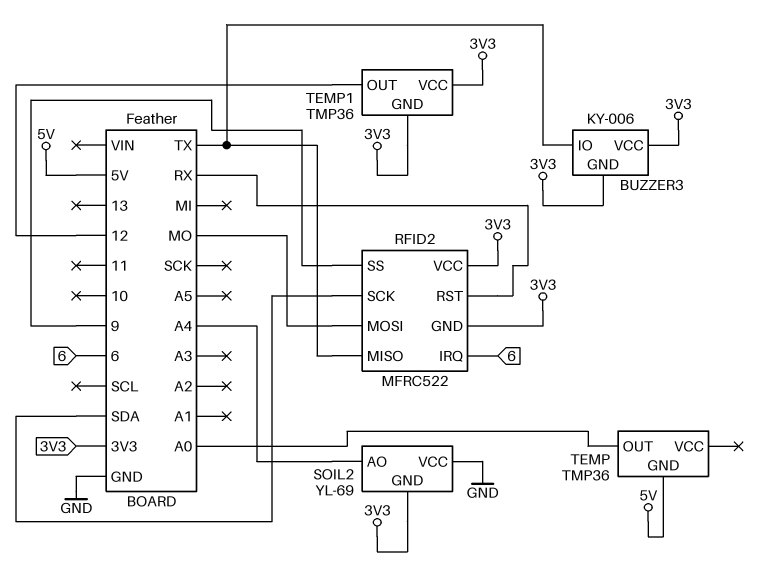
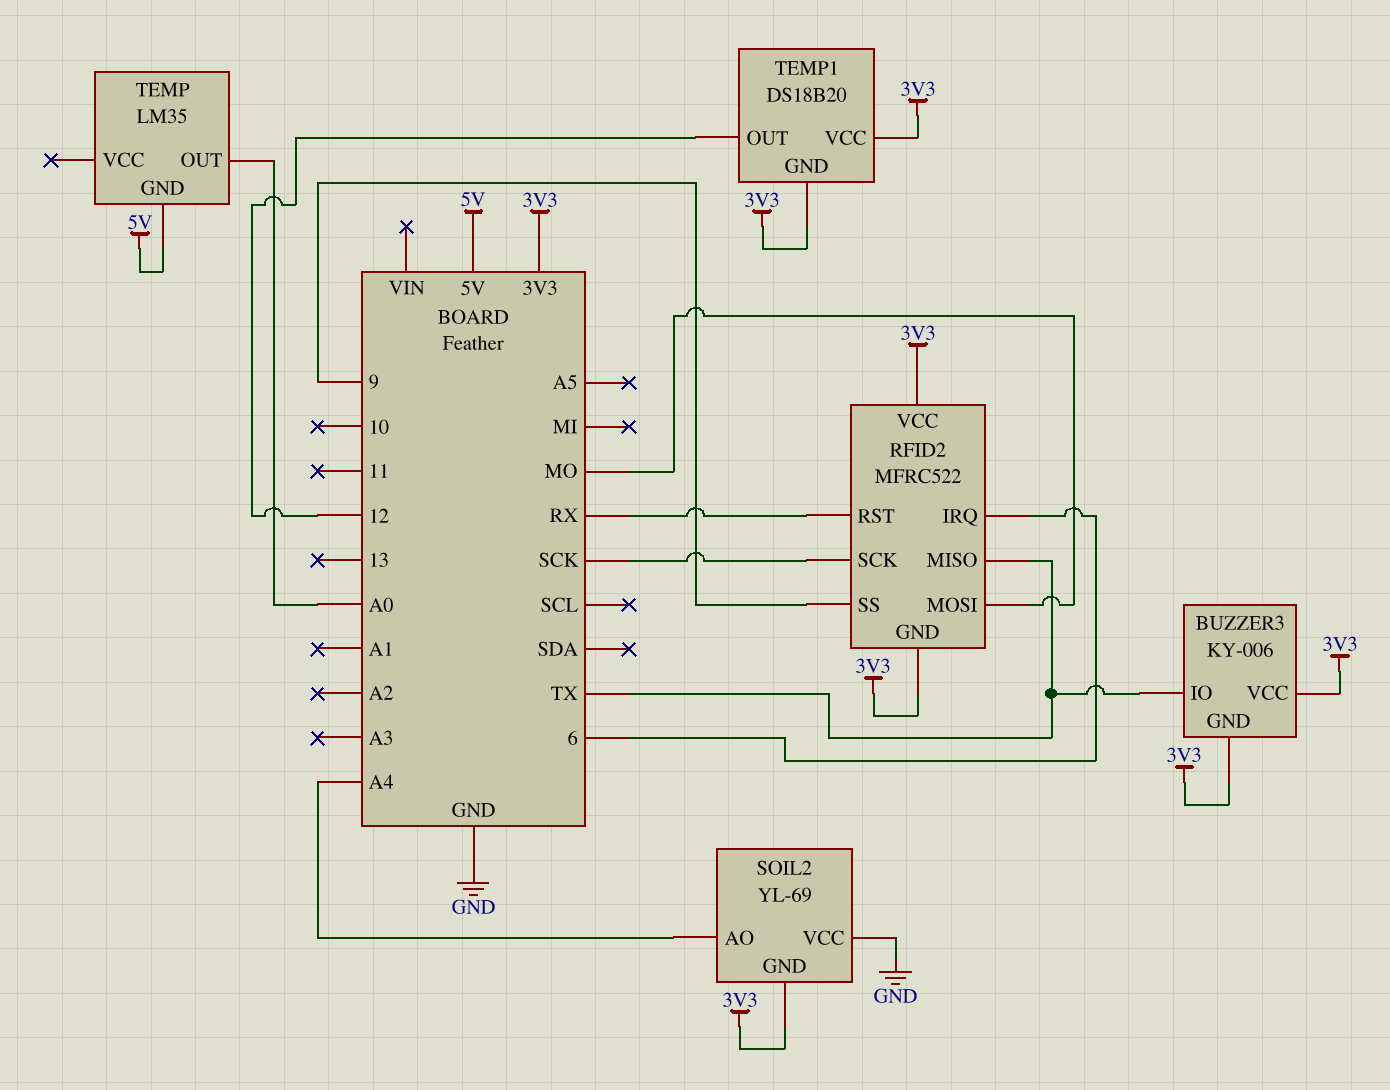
RFID2 pin SCK: SDA -> SCK
TEMP: TMP36 -> LM35
TEMP1: TMP36 -> DS18B20

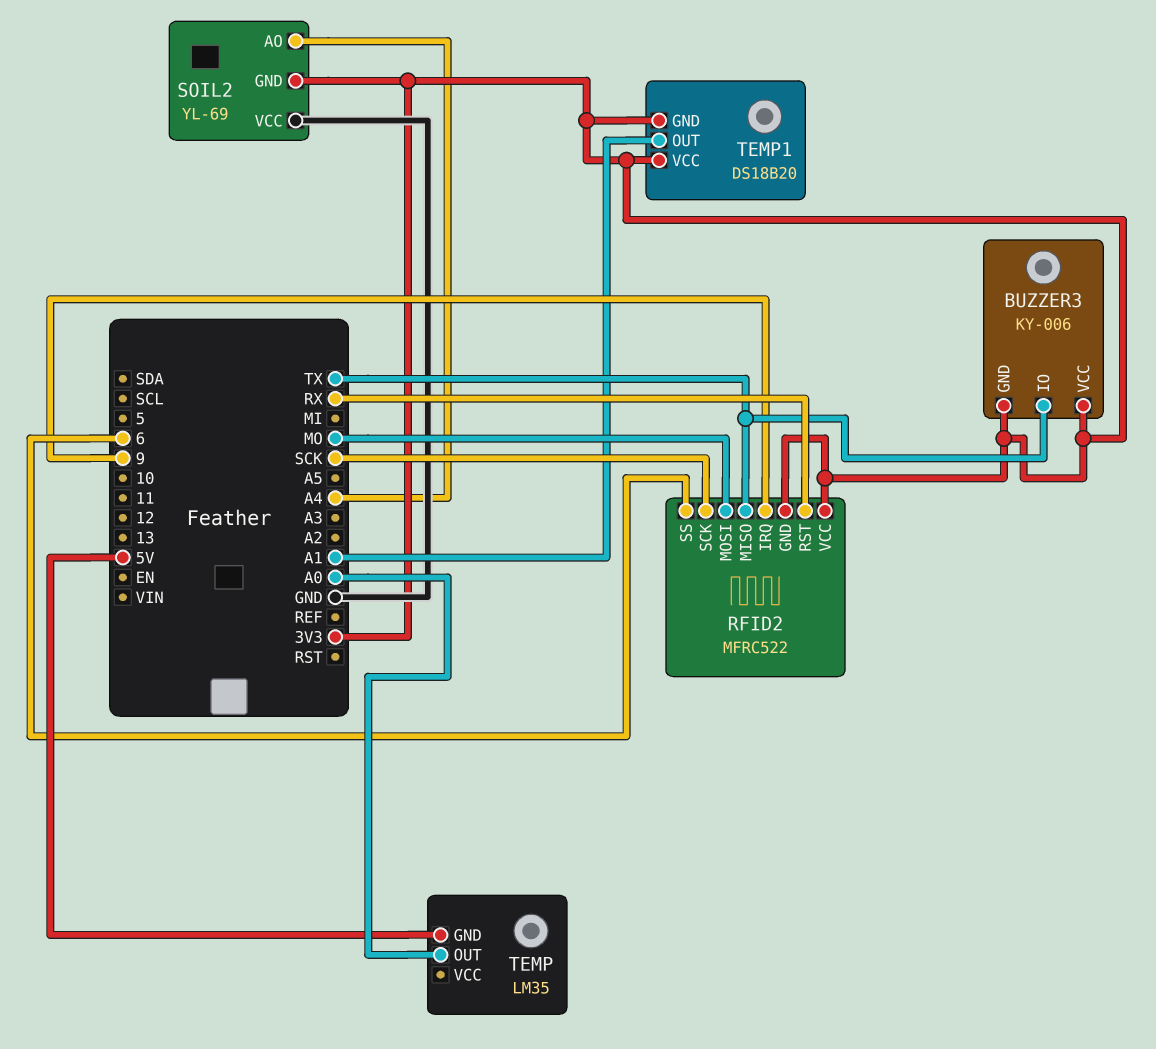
RFID2 pin IRQ: 6 -> 9
RFID2 pin SS: 9 -> 6
TEMP1 pin OUT: 12 -> A1

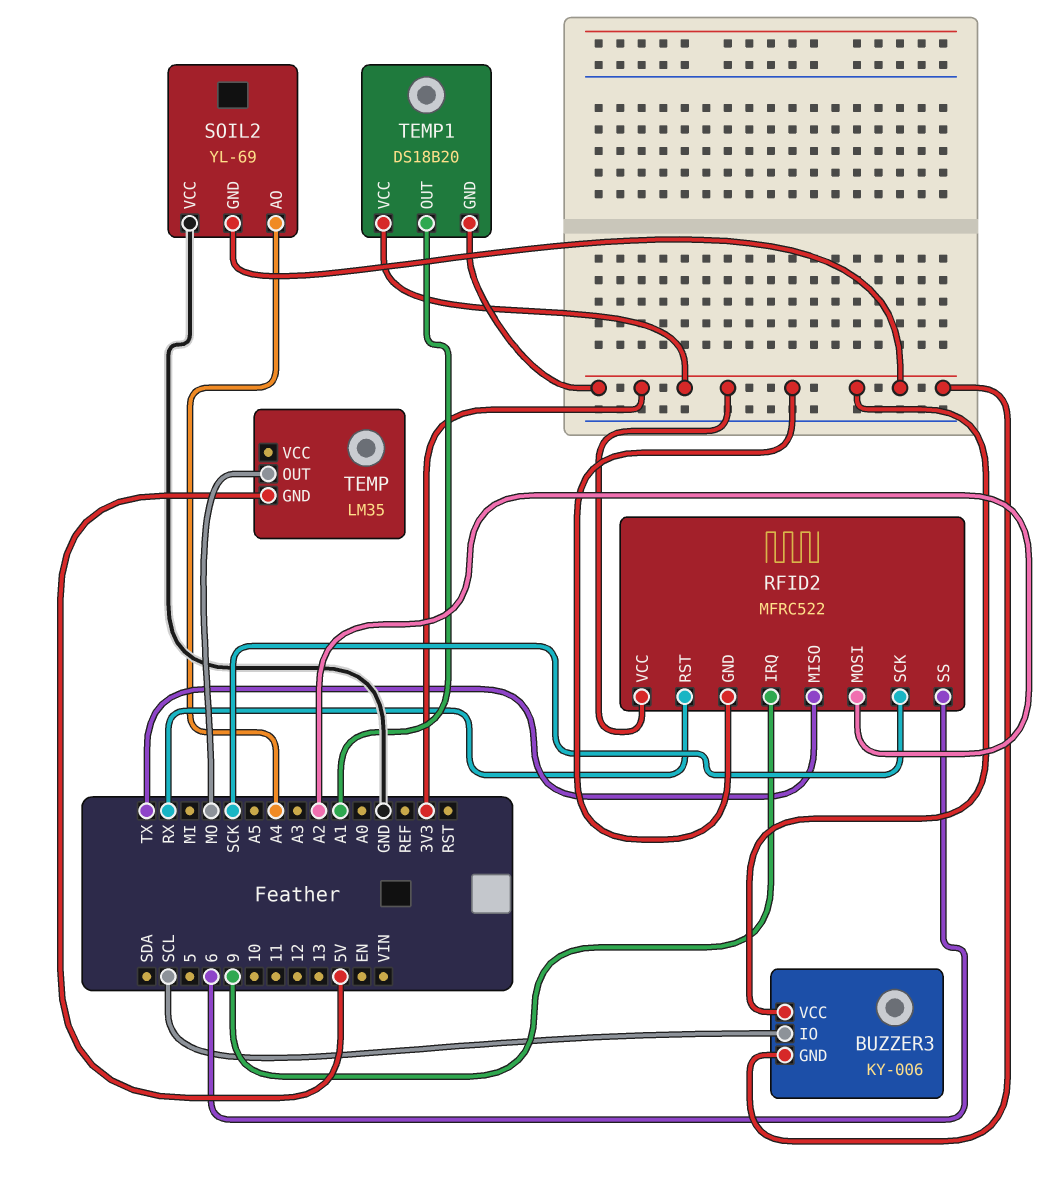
BUZZER3 pin IO: TX -> SCL
RFID2 pin MOSI: MO -> A2
TEMP pin OUT: A0 -> MO

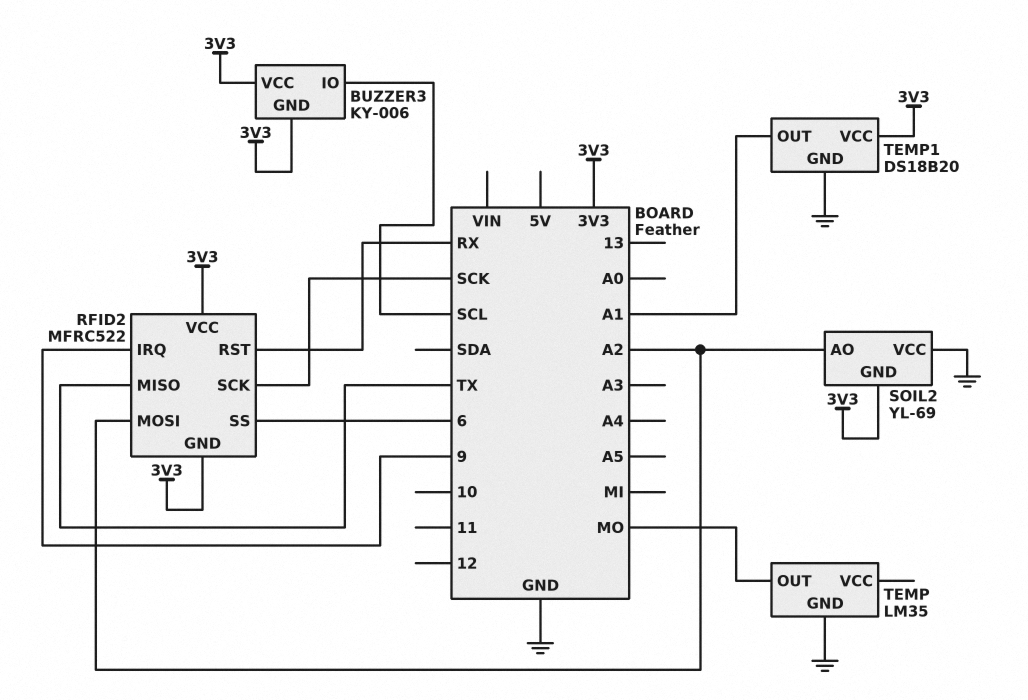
SOIL2 pin AO: A4 -> A2
TEMP pin GND: 5V -> GND
TEMP1 pin GND: 3V3 -> GND

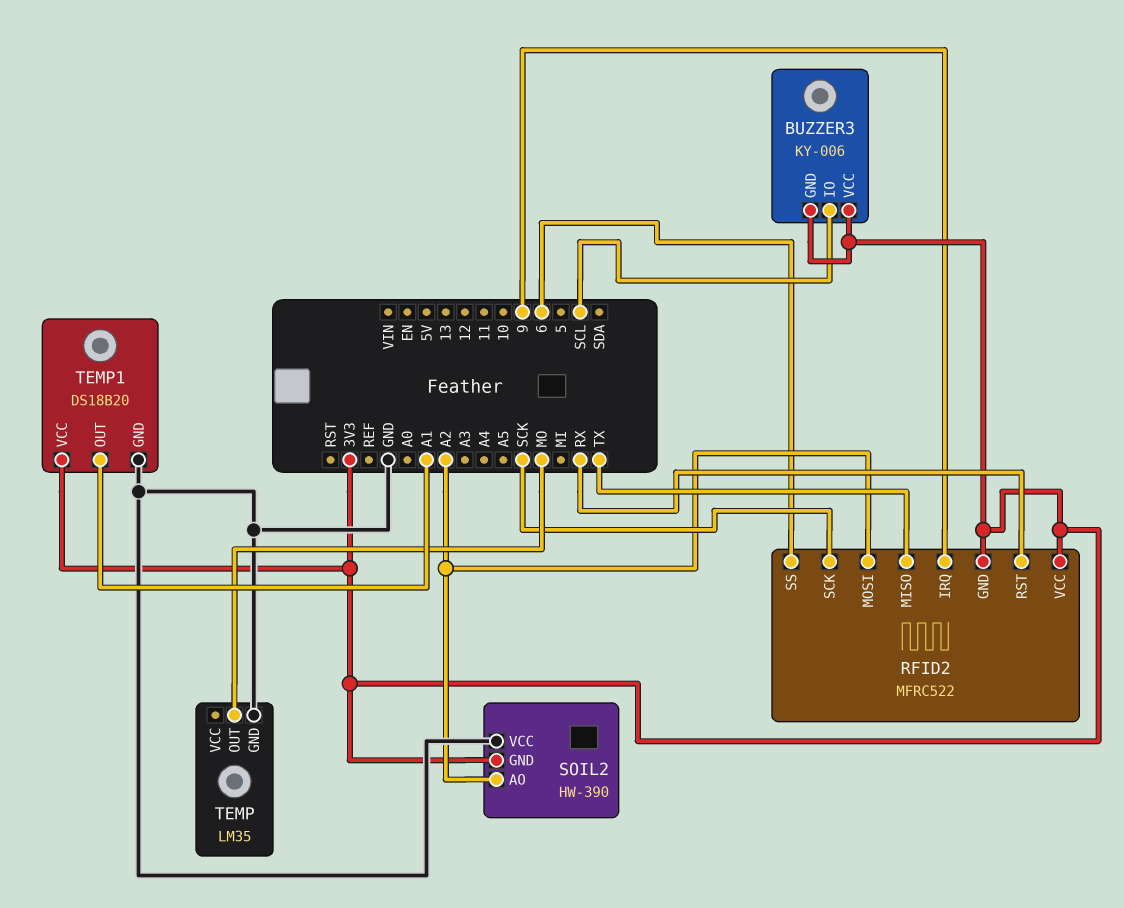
SOIL2: YL-69 -> HW-390

